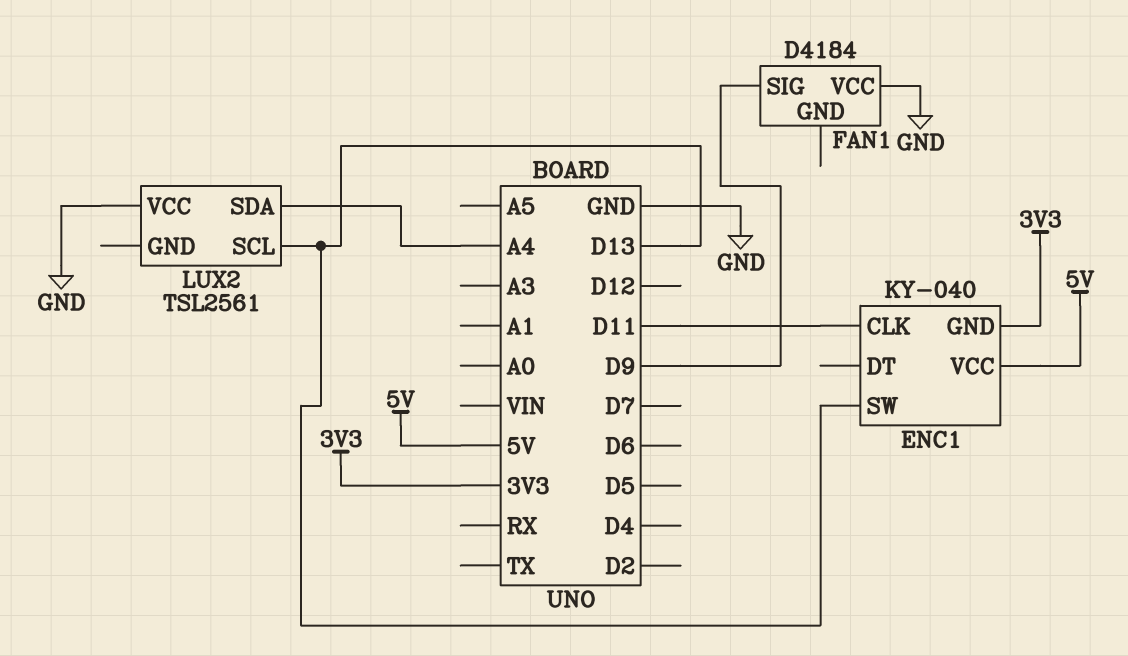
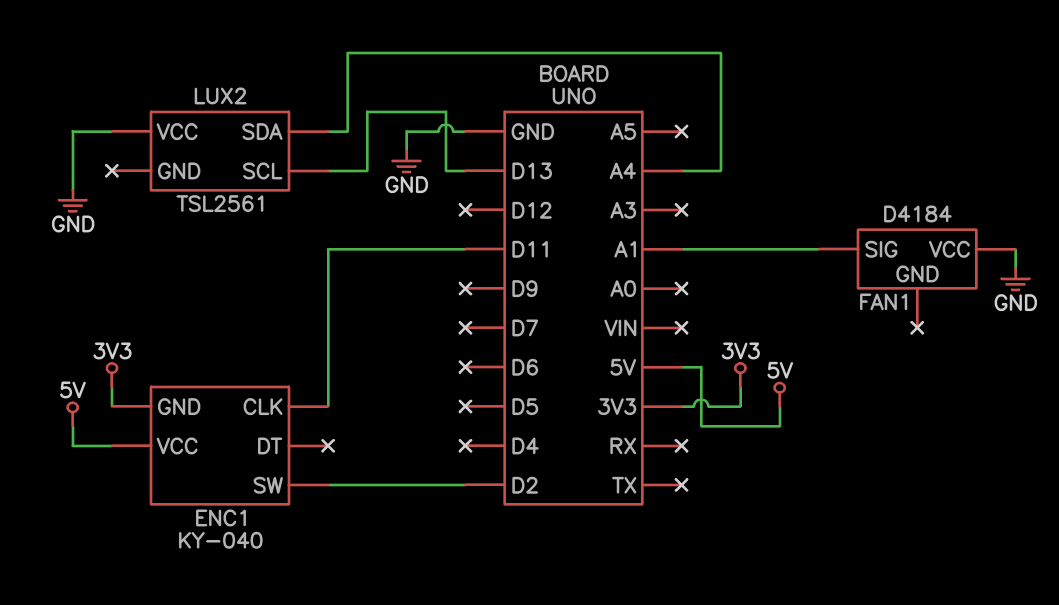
ENC1 pin SW: D13 -> D2
FAN1 pin SIG: D9 -> A1

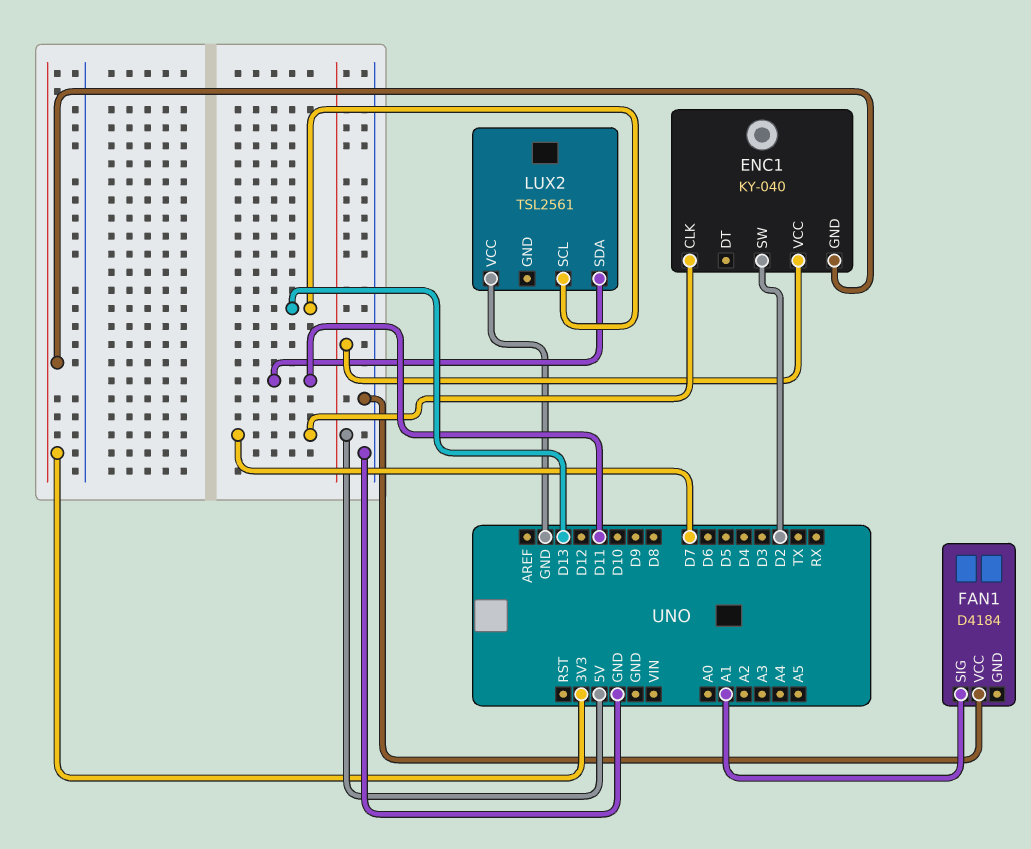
ENC1 pin CLK: D11 -> D7
LUX2 pin SDA: A4 -> D11

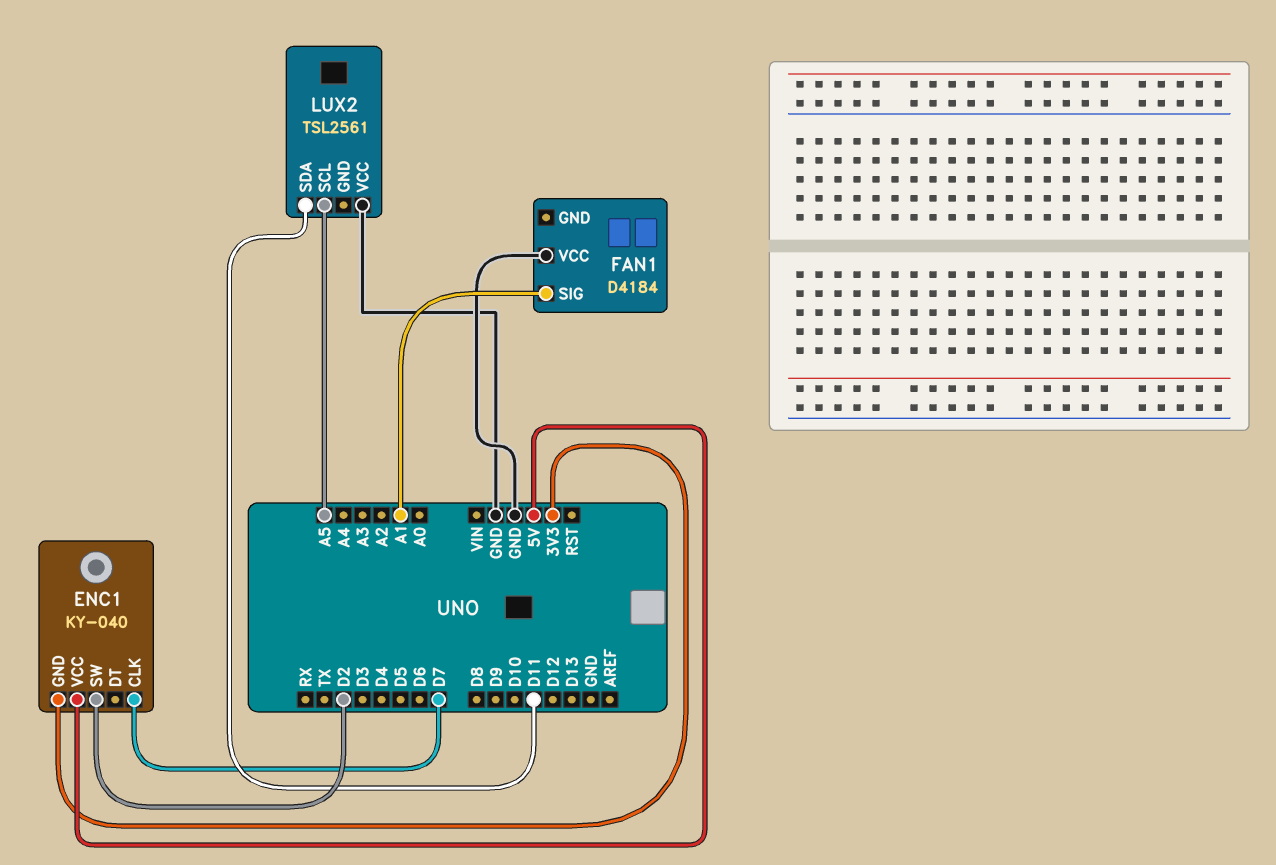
LUX2 pin SCL: D13 -> A5

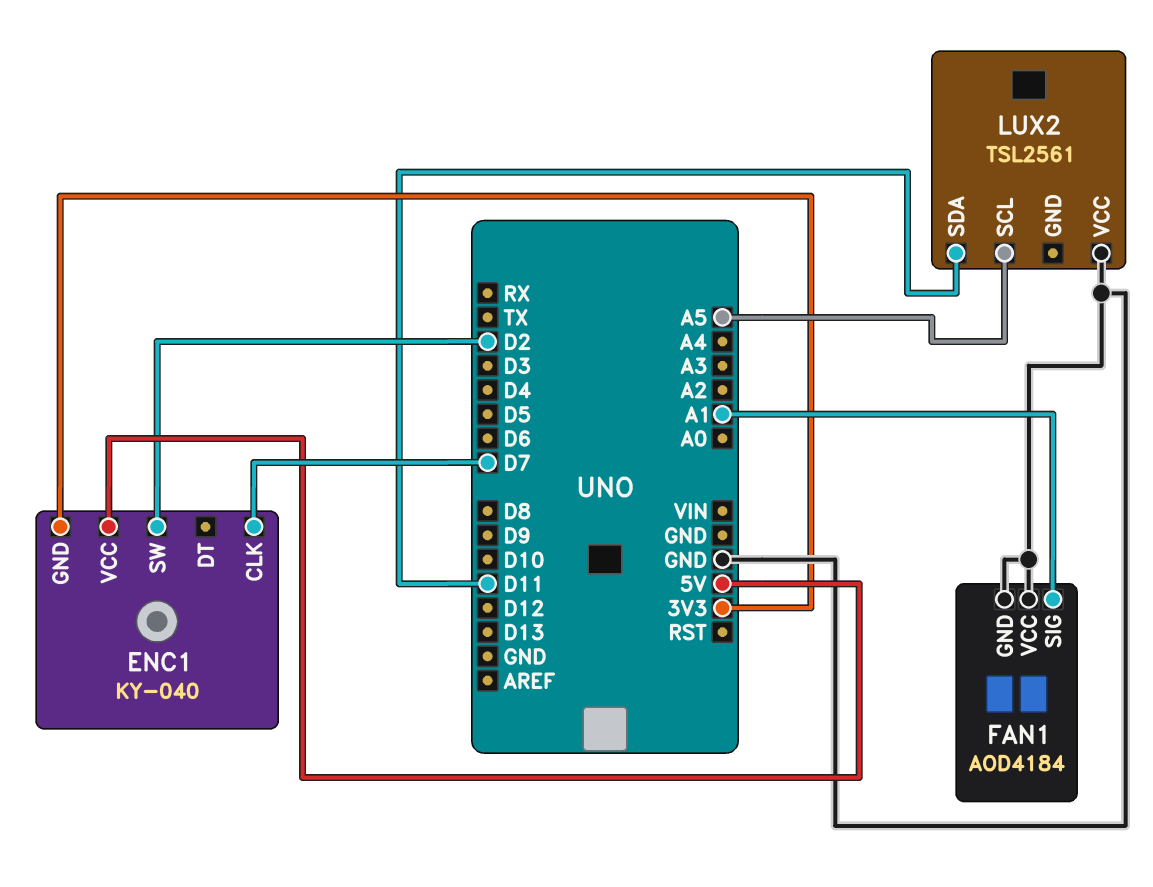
FAN1: D4184 -> AOD4184
FAN1 pin GND: none -> GND

